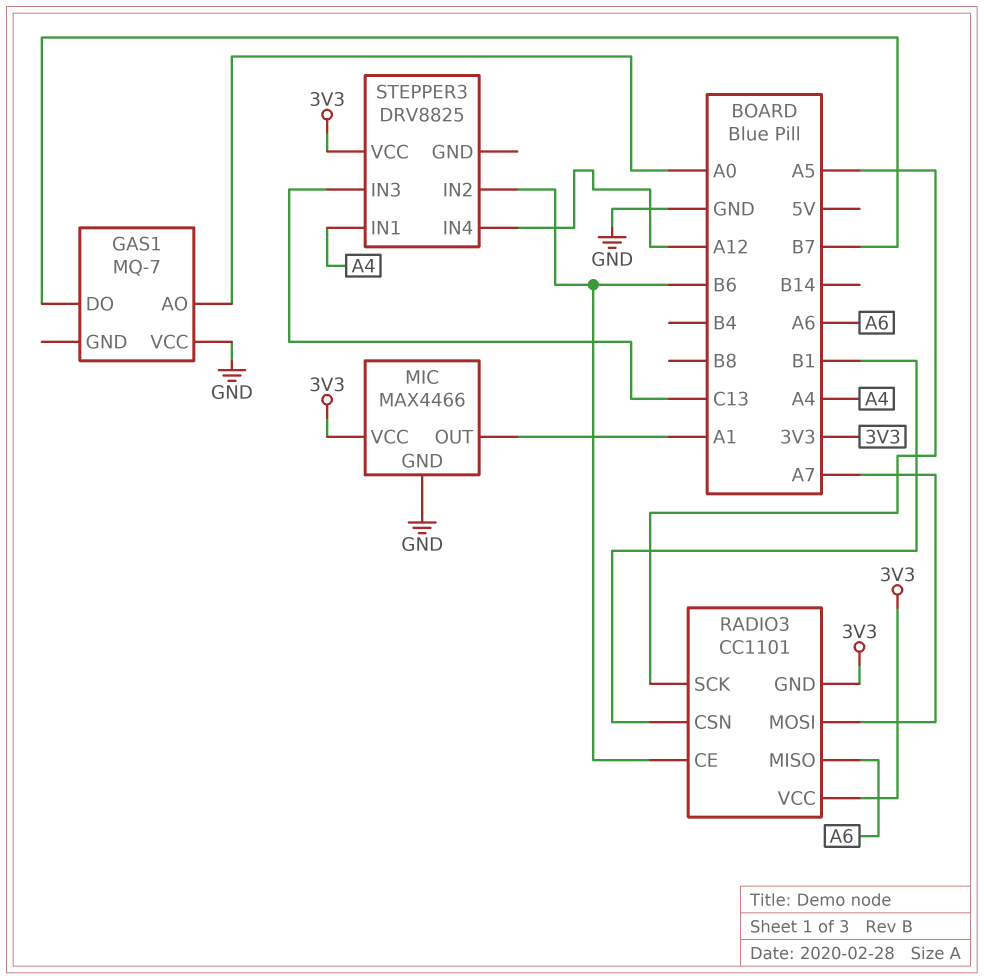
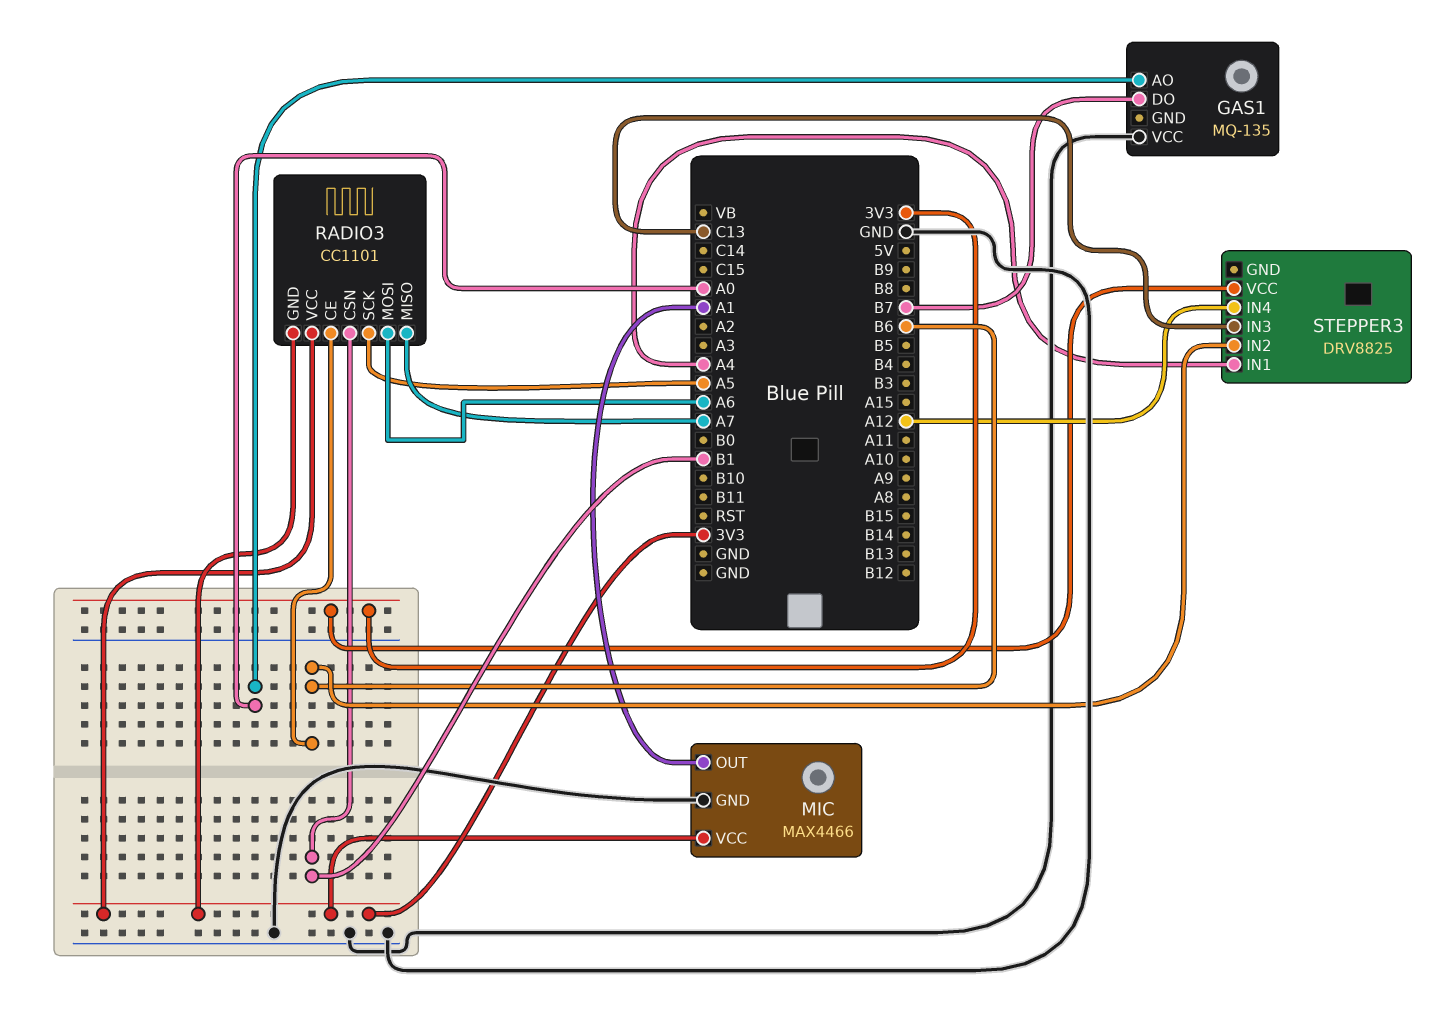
GAS1: MQ-7 -> MQ-135
RADIO3 pin MISO: A6 -> A7
RADIO3 pin MOSI: A7 -> A6

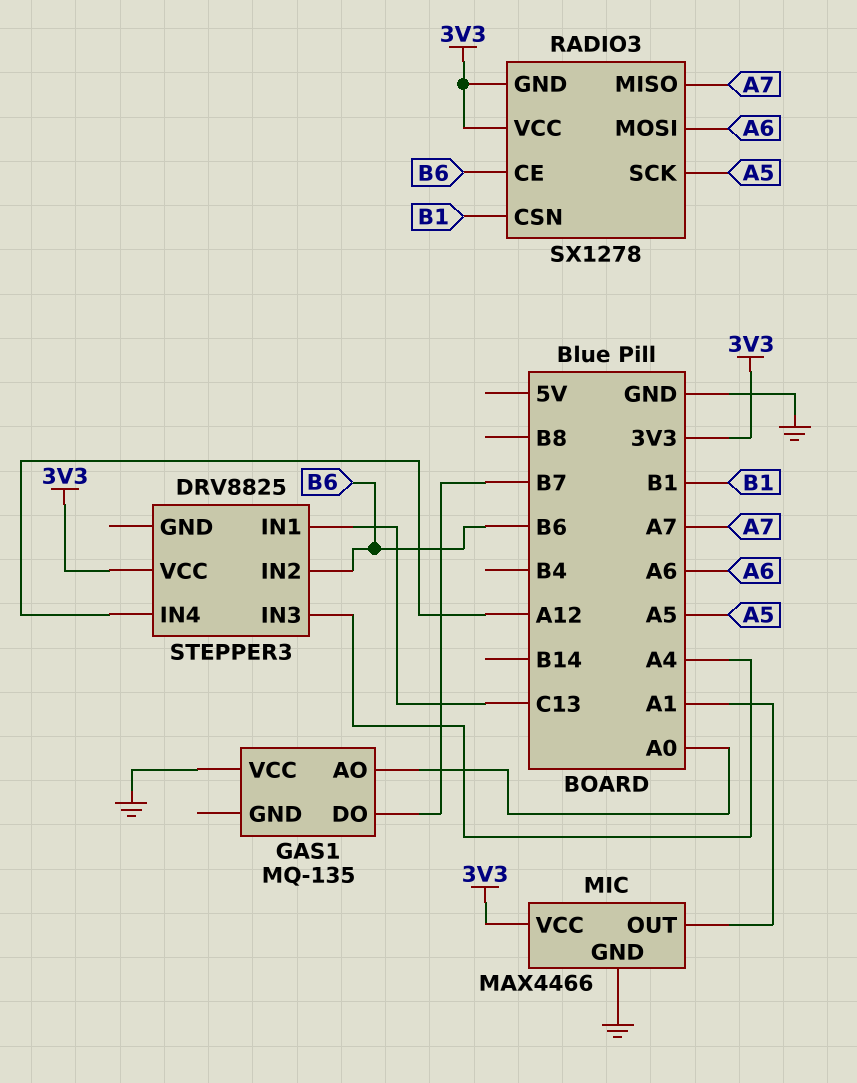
RADIO3: CC1101 -> SX1278
STEPPER3 pin IN1: A4 -> C13
STEPPER3 pin IN3: C13 -> A4

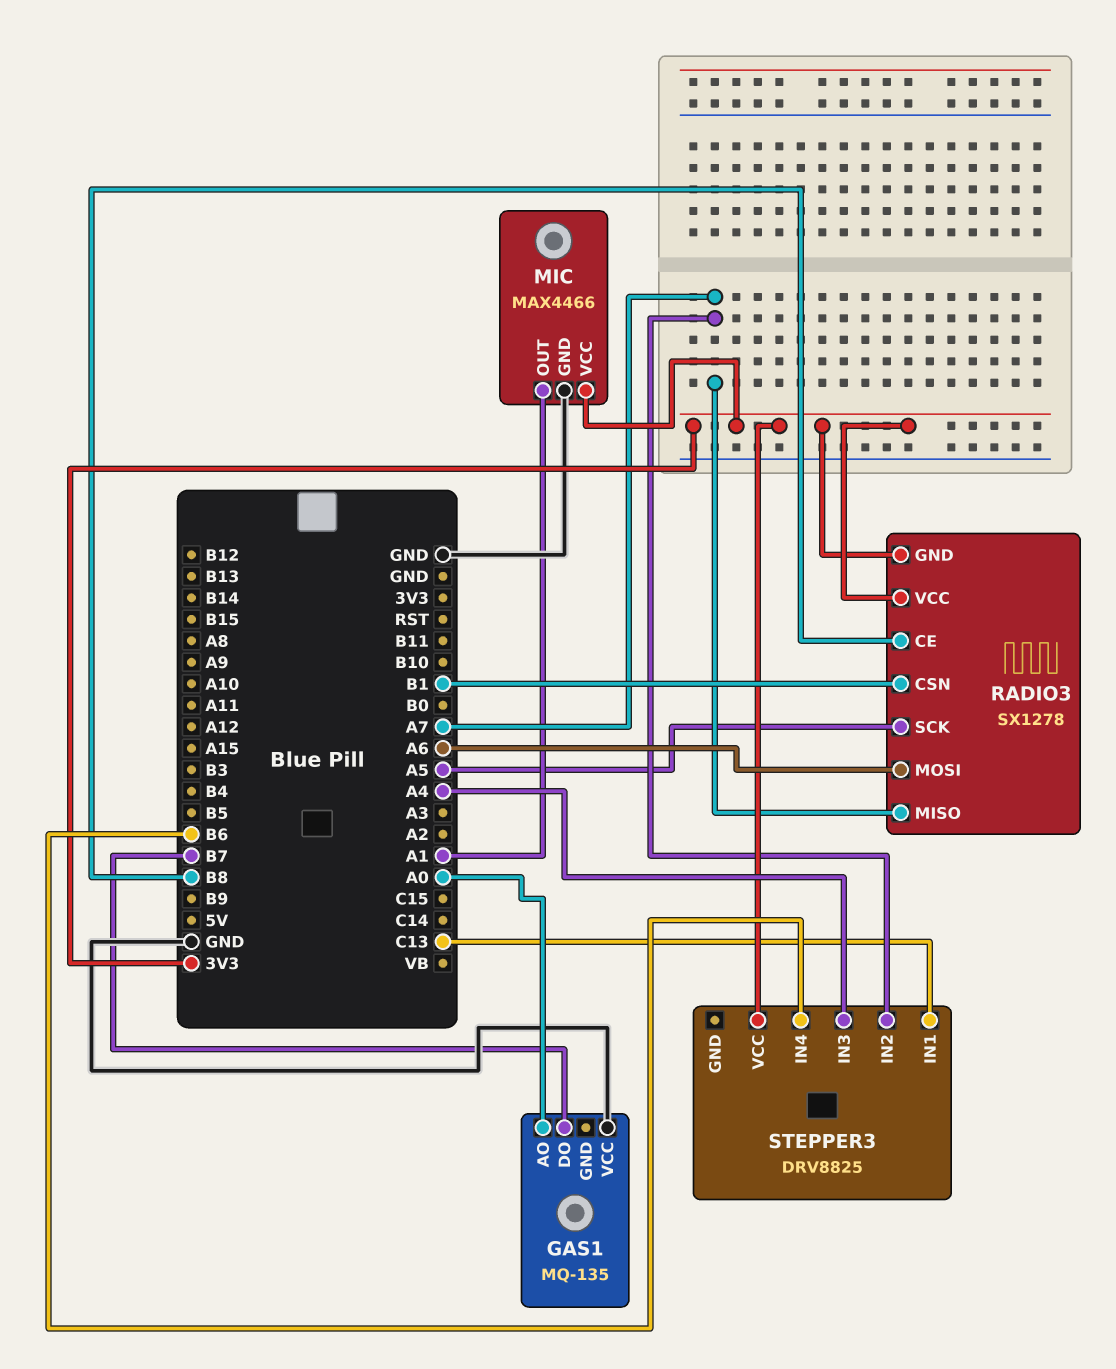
RADIO3 pin CE: B6 -> B8
STEPPER3 pin IN2: B6 -> A7
STEPPER3 pin IN4: A12 -> B6

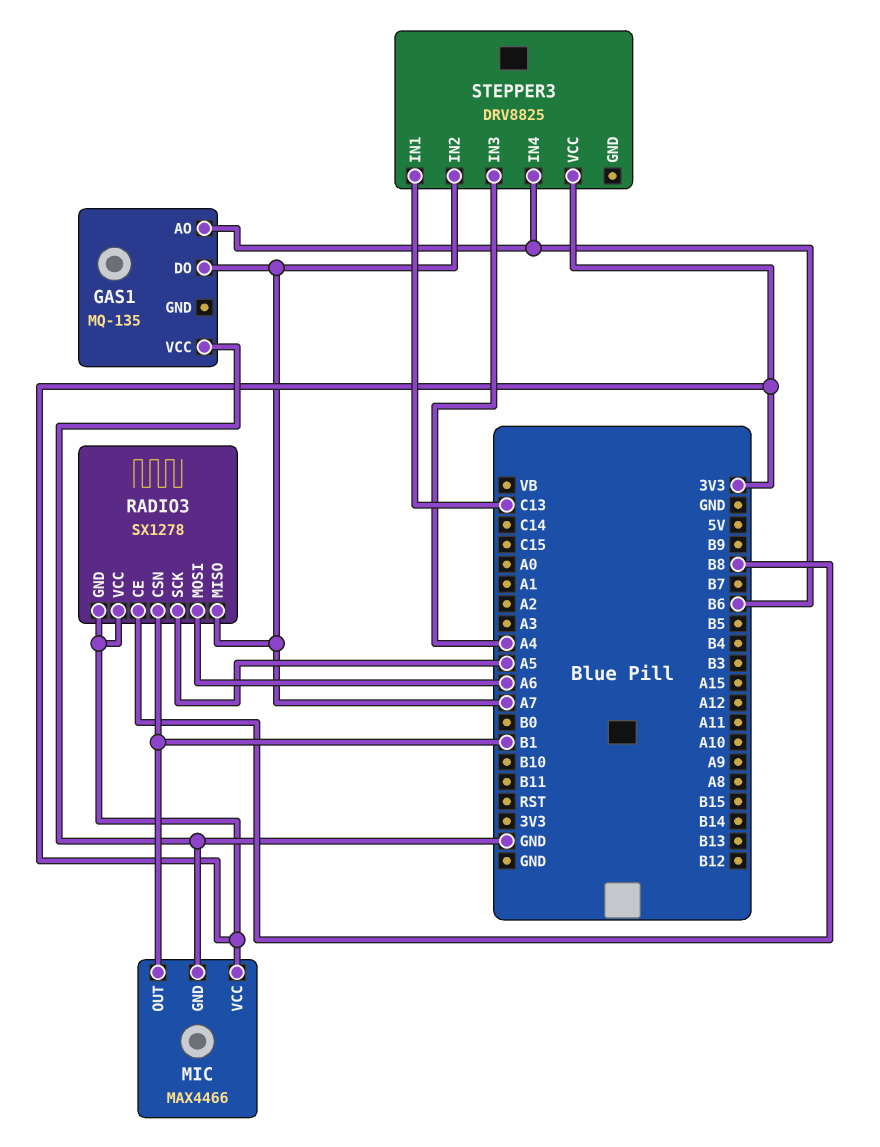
GAS1 pin AO: A0 -> B6
GAS1 pin DO: B7 -> A7
MIC pin OUT: A1 -> B1

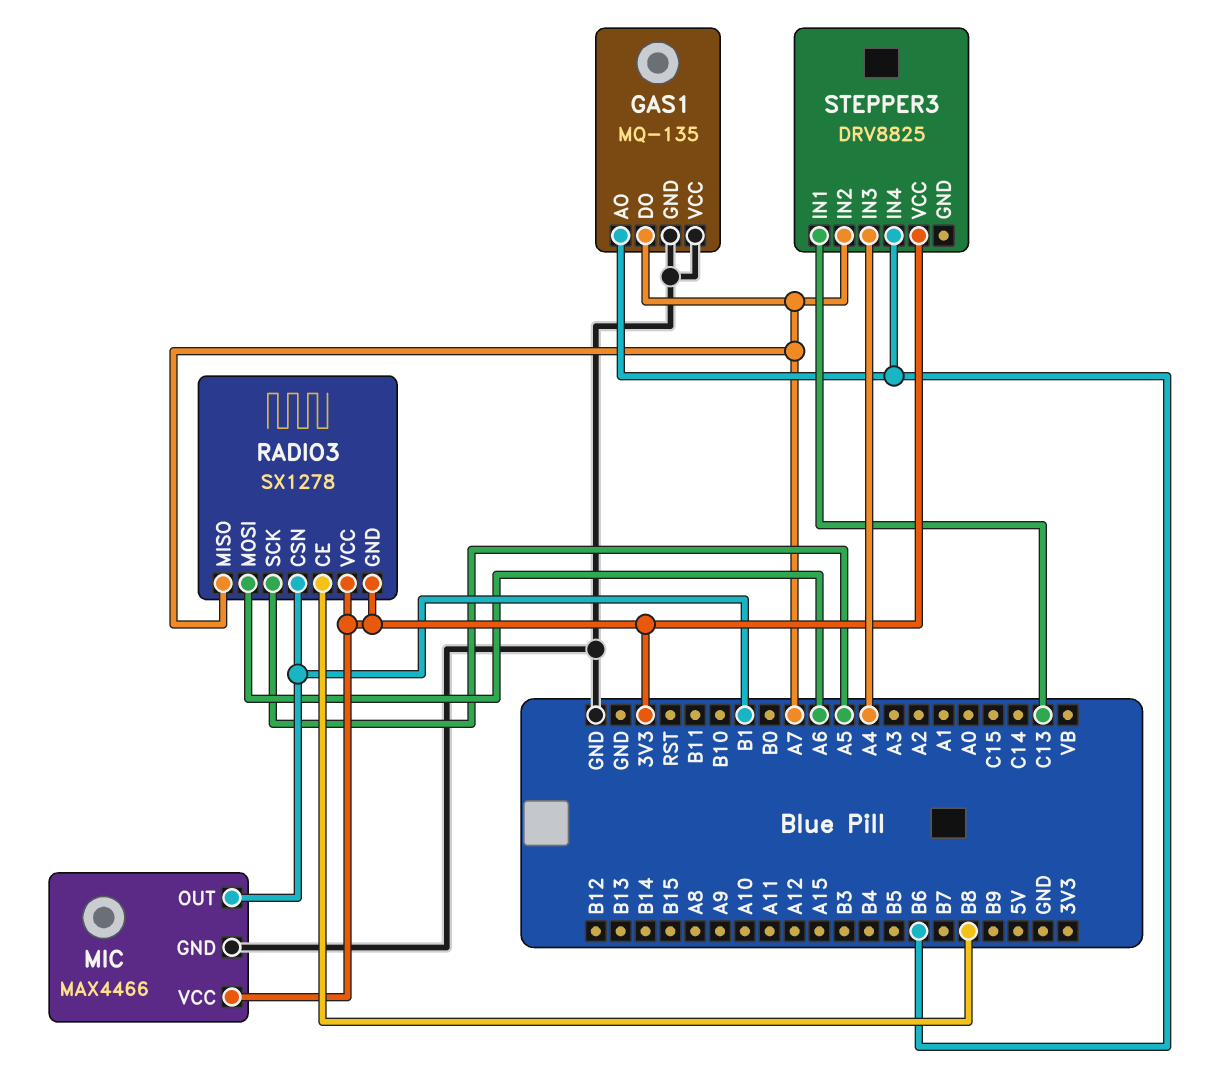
GAS1 pin GND: none -> GND

